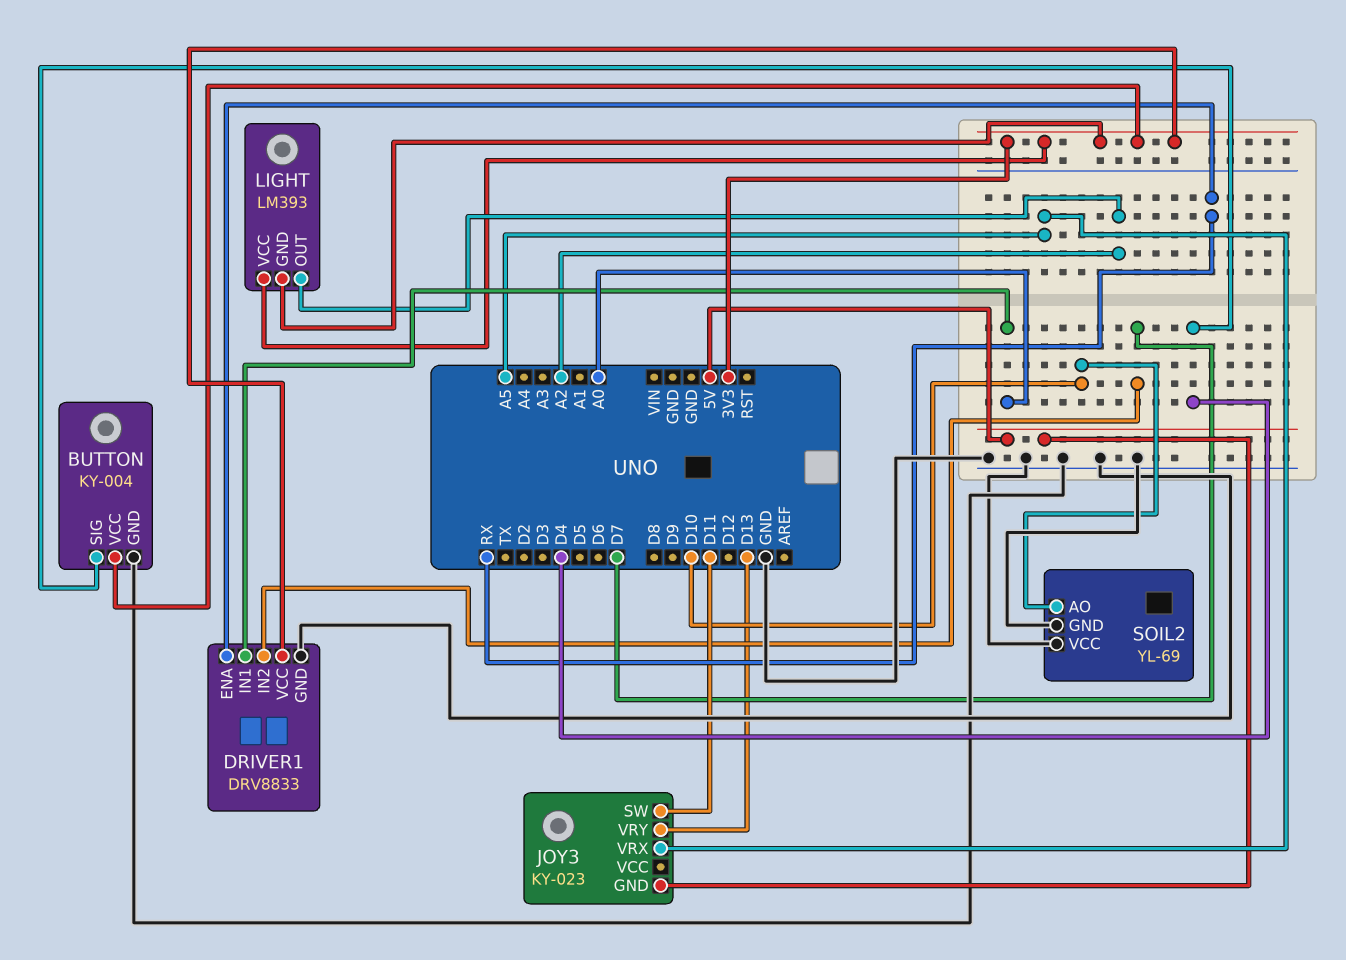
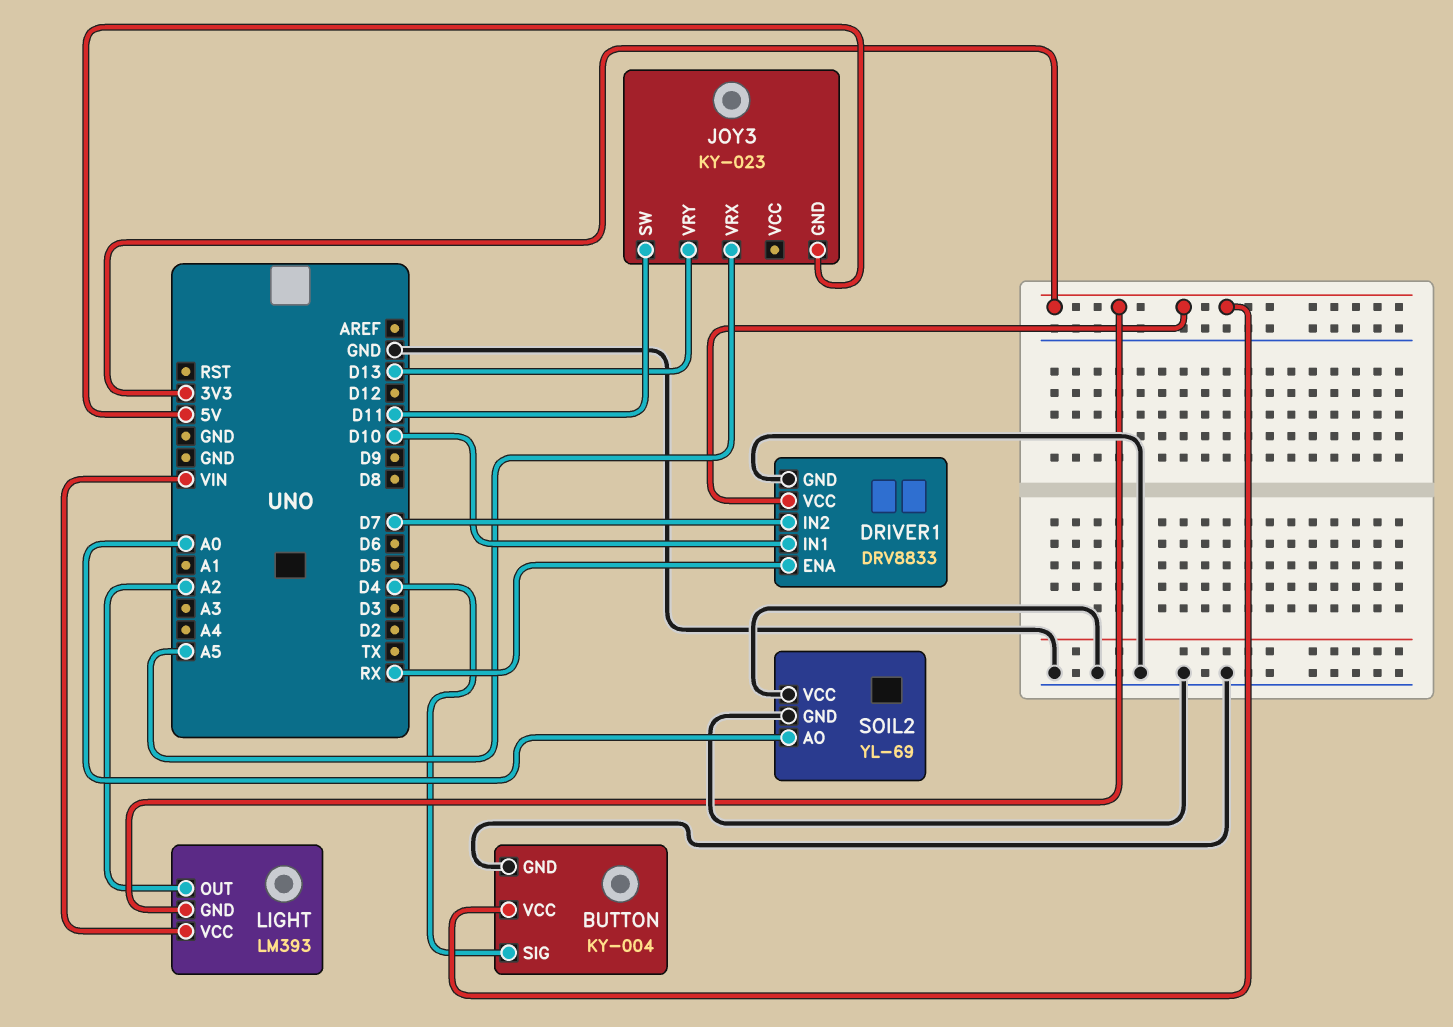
DRIVER1 pin IN1: A0 -> D10
LIGHT pin VCC: 3V3 -> VIN
SOIL2 pin AO: D10 -> A0

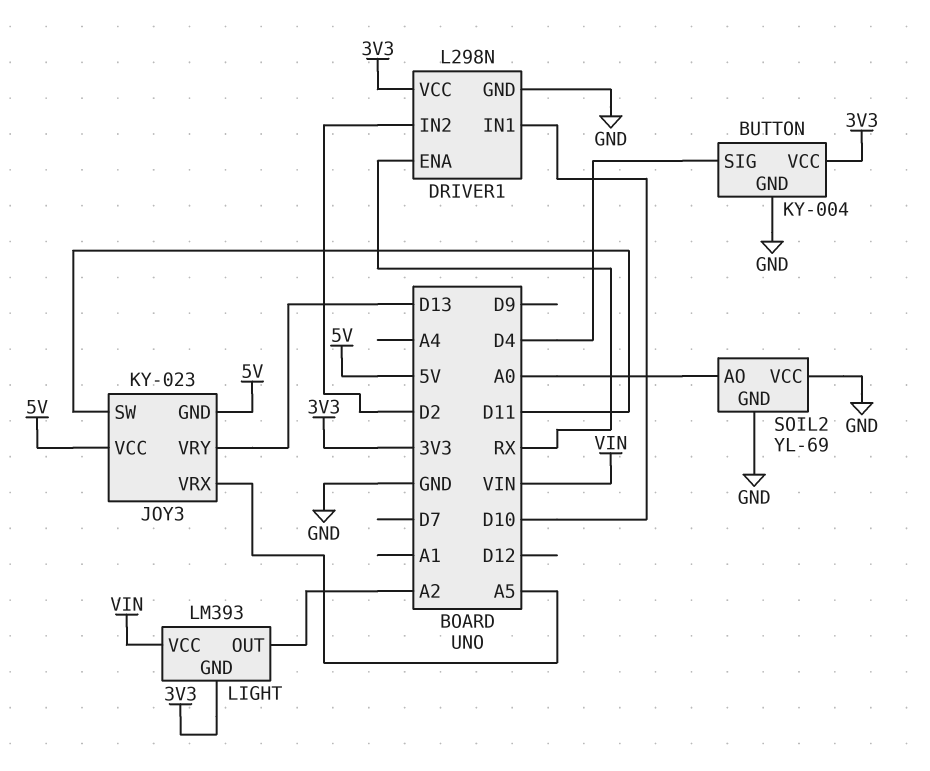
DRIVER1: DRV8833 -> L298N
DRIVER1 pin IN2: D7 -> D2
JOY3 pin VCC: none -> 5V

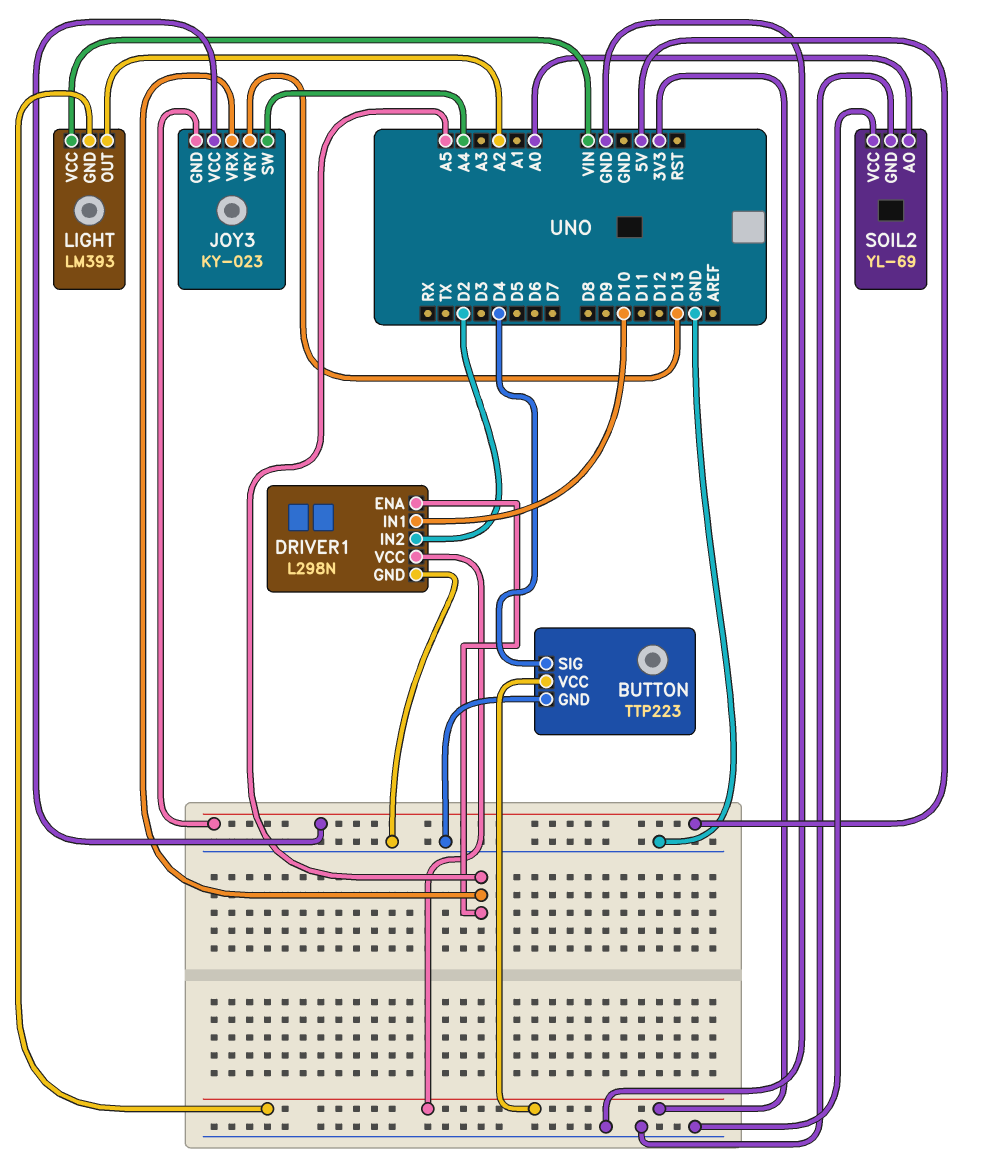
BUTTON: KY-004 -> TTP223
DRIVER1 pin ENA: RX -> A5
JOY3 pin SW: D11 -> A4

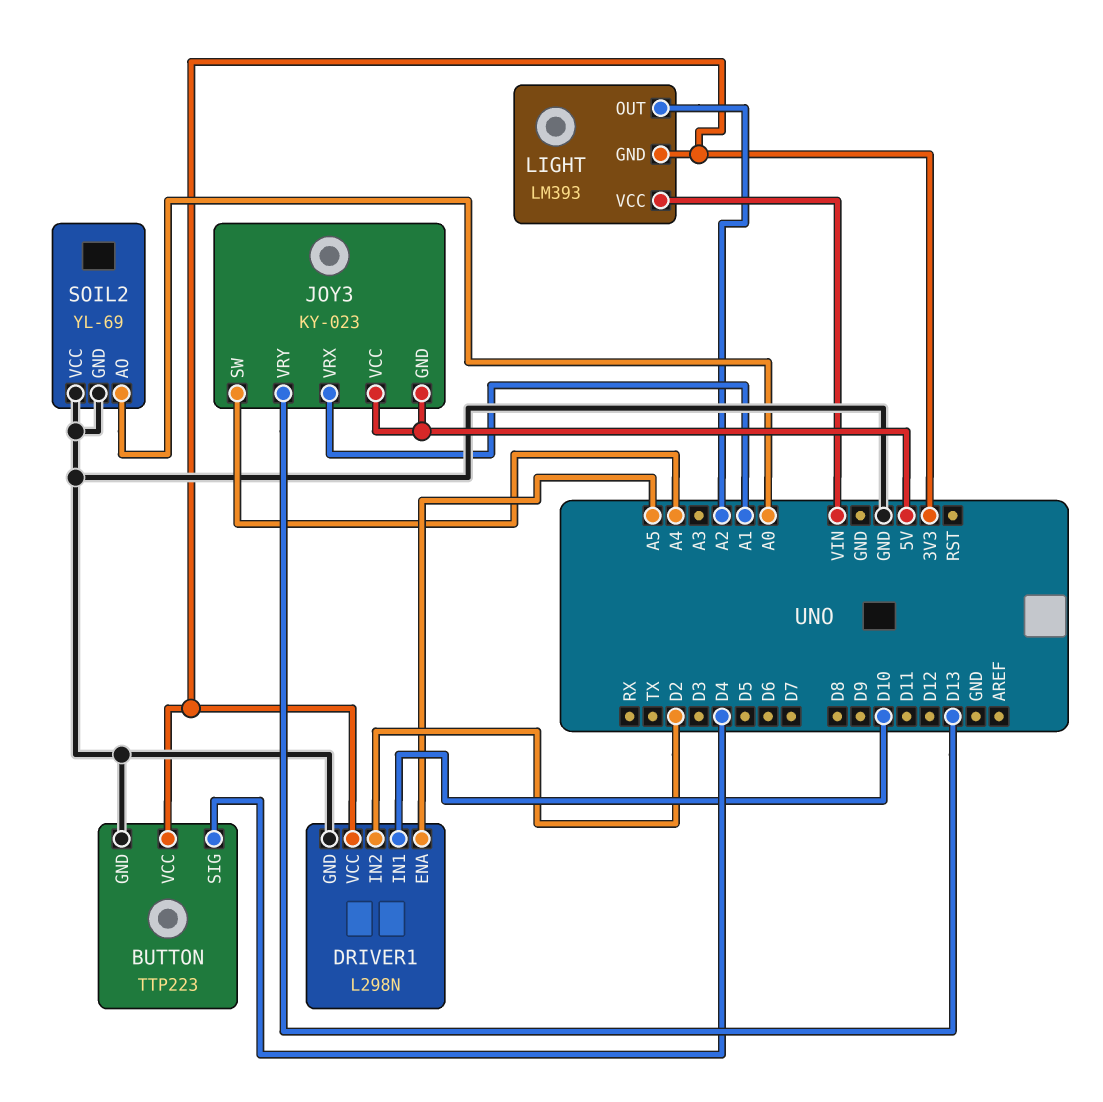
JOY3 pin VRX: A5 -> A1

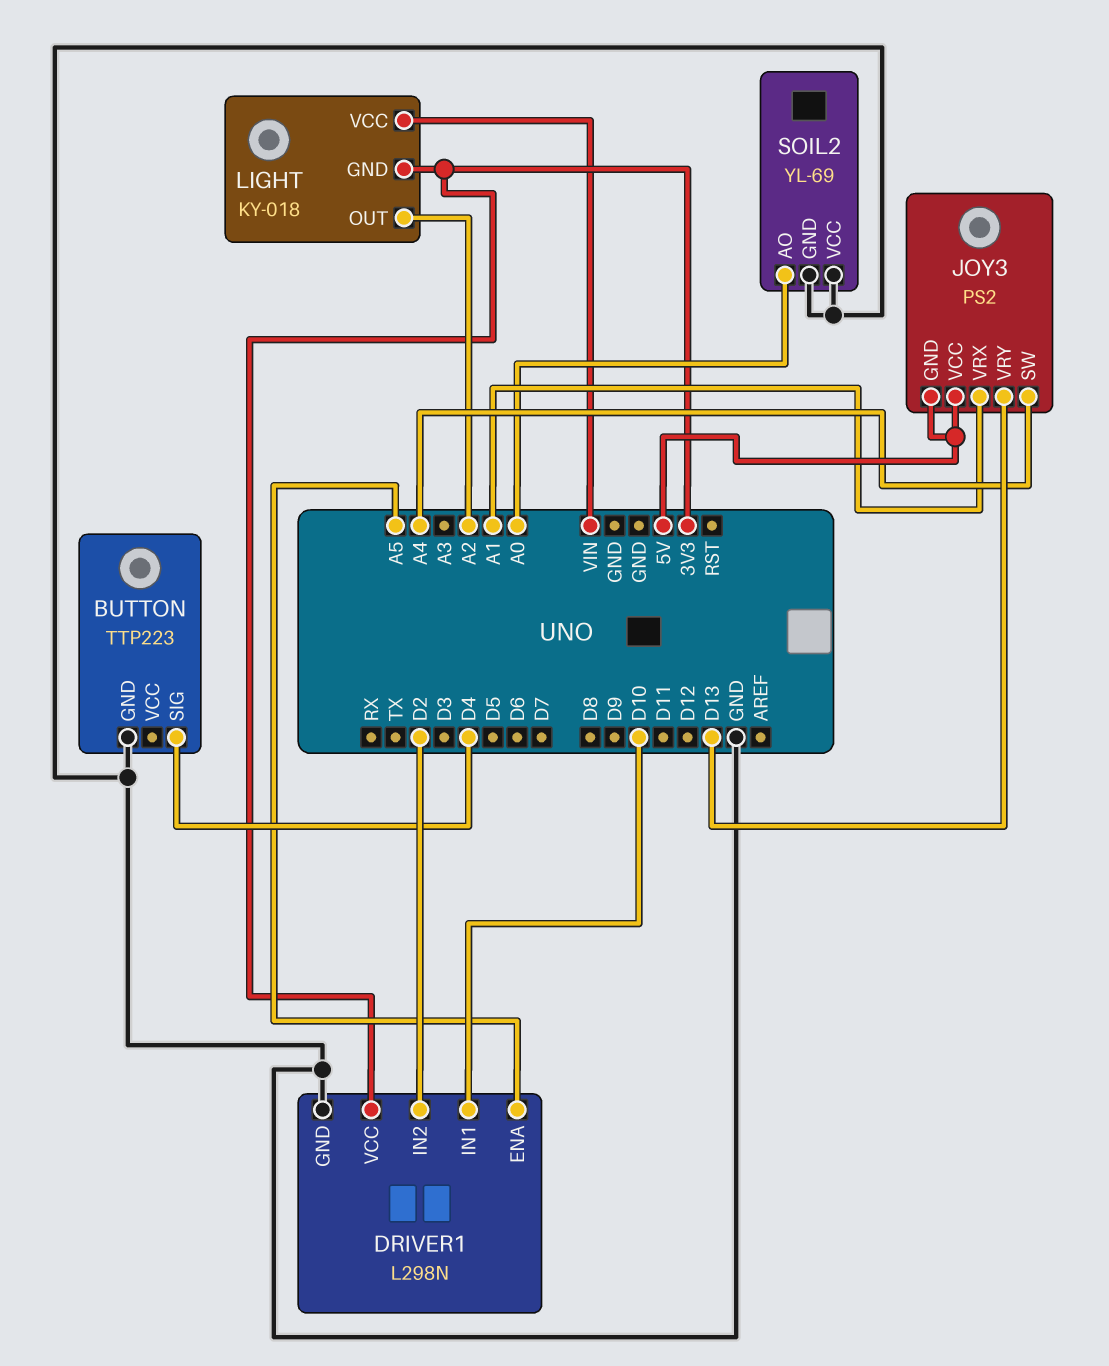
BUTTON pin VCC: 3V3 -> none
JOY3: KY-023 -> PS2
LIGHT: LM393 -> KY-018

